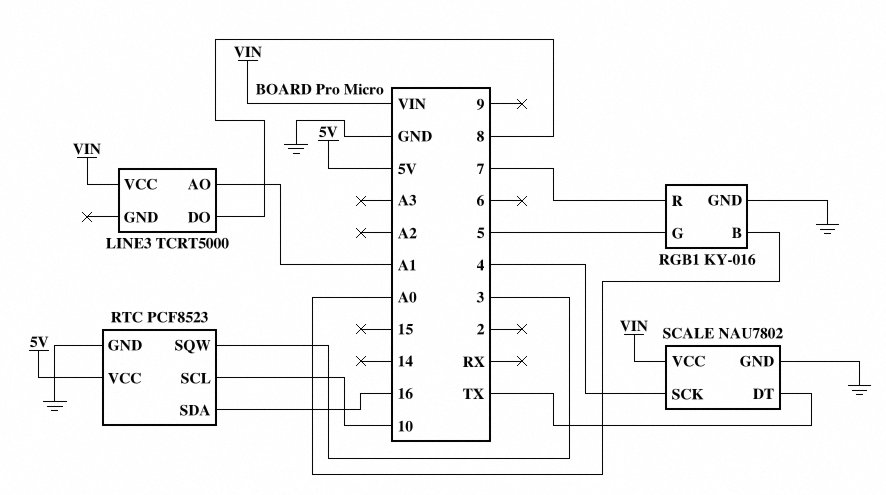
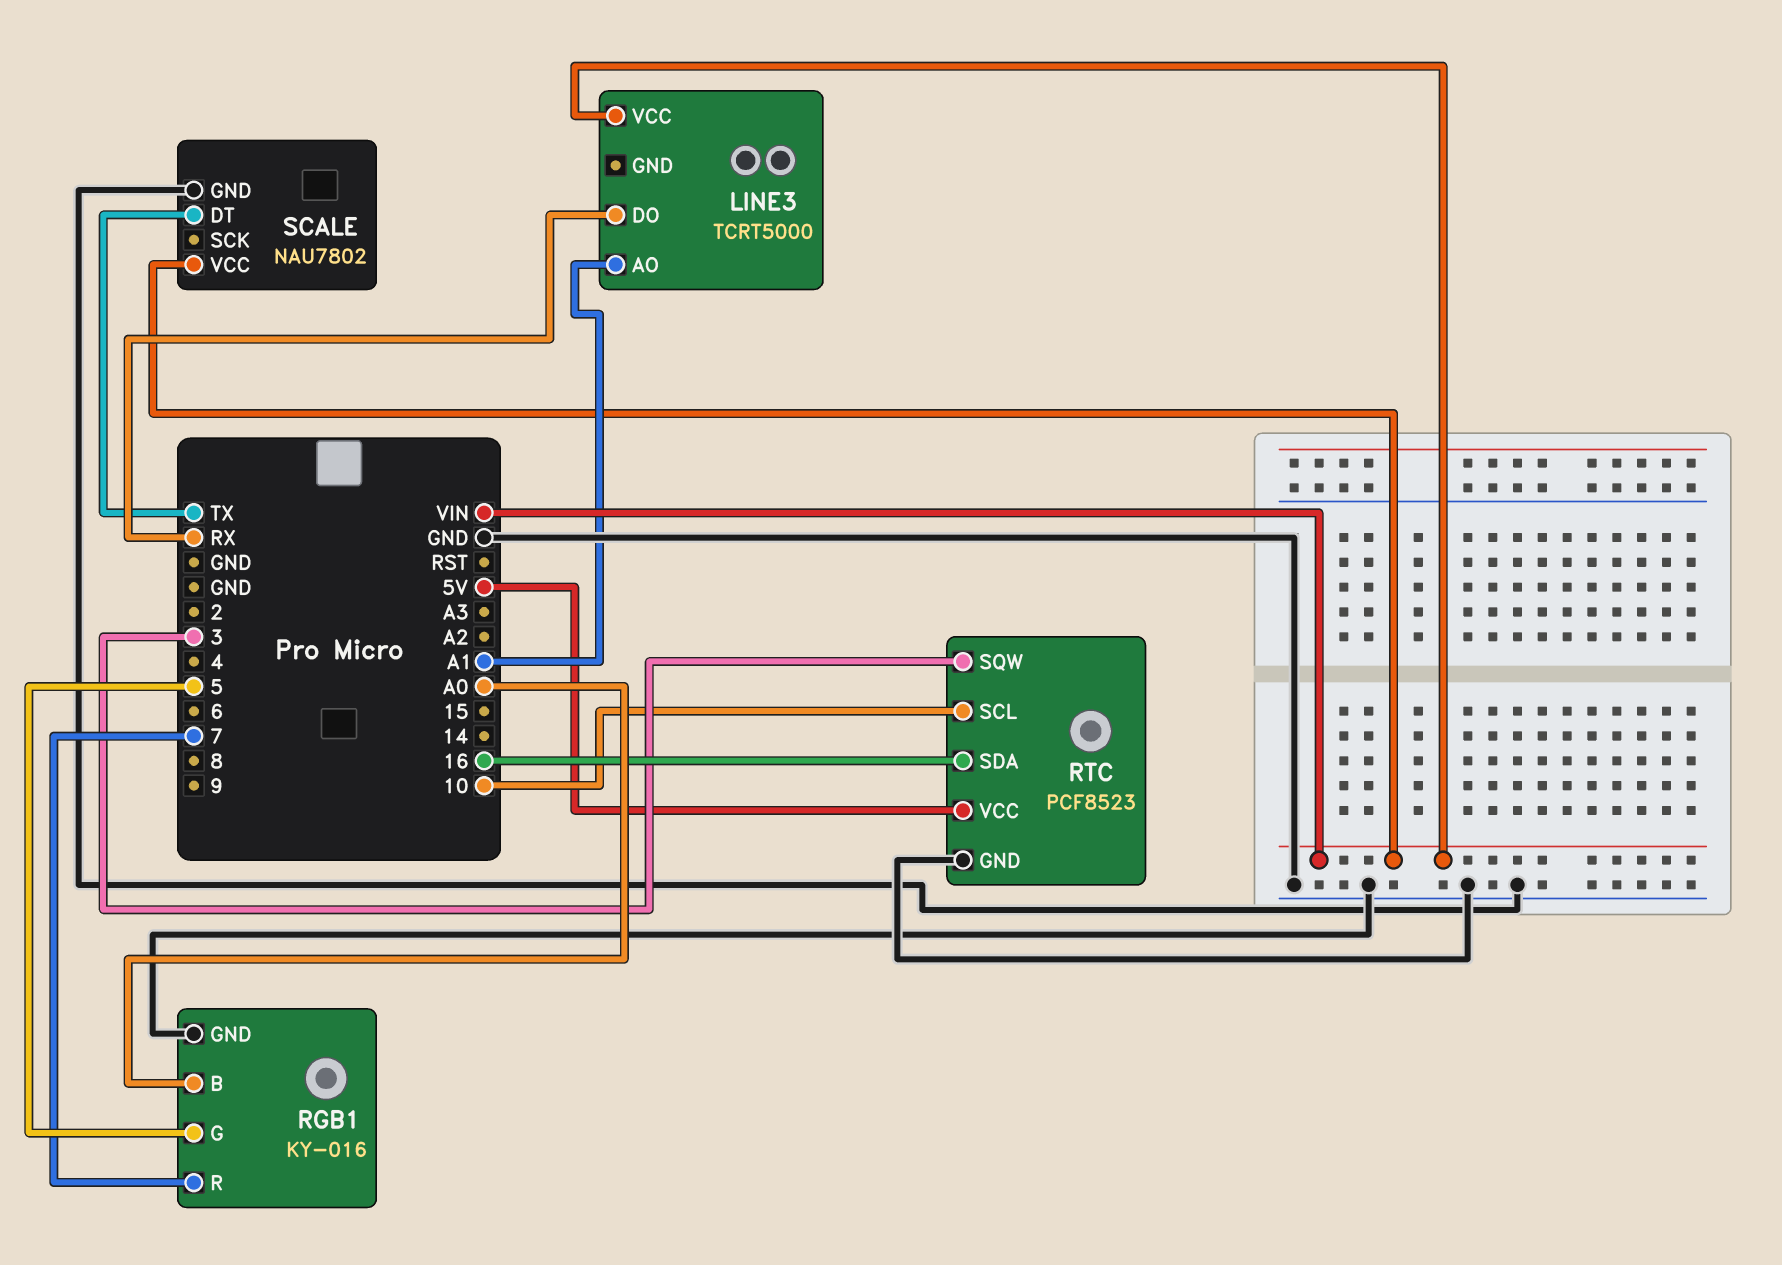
LINE3 pin DO: 8 -> RX
SCALE pin SCK: 4 -> none

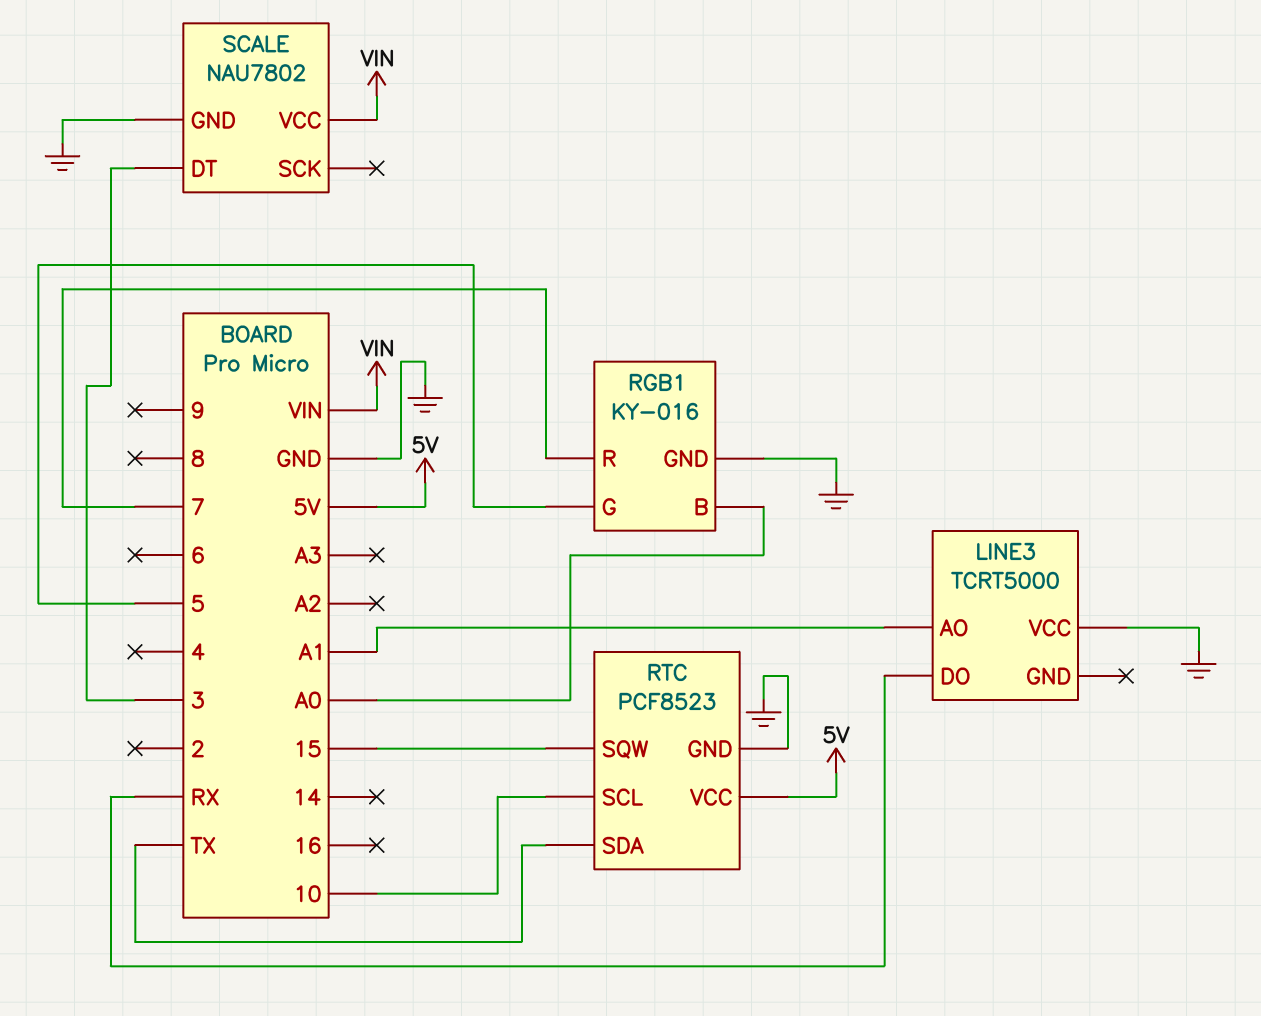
LINE3 pin VCC: VIN -> GND
RTC pin SDA: 16 -> TX
RTC pin SQW: 3 -> 15
SCALE pin DT: TX -> 3

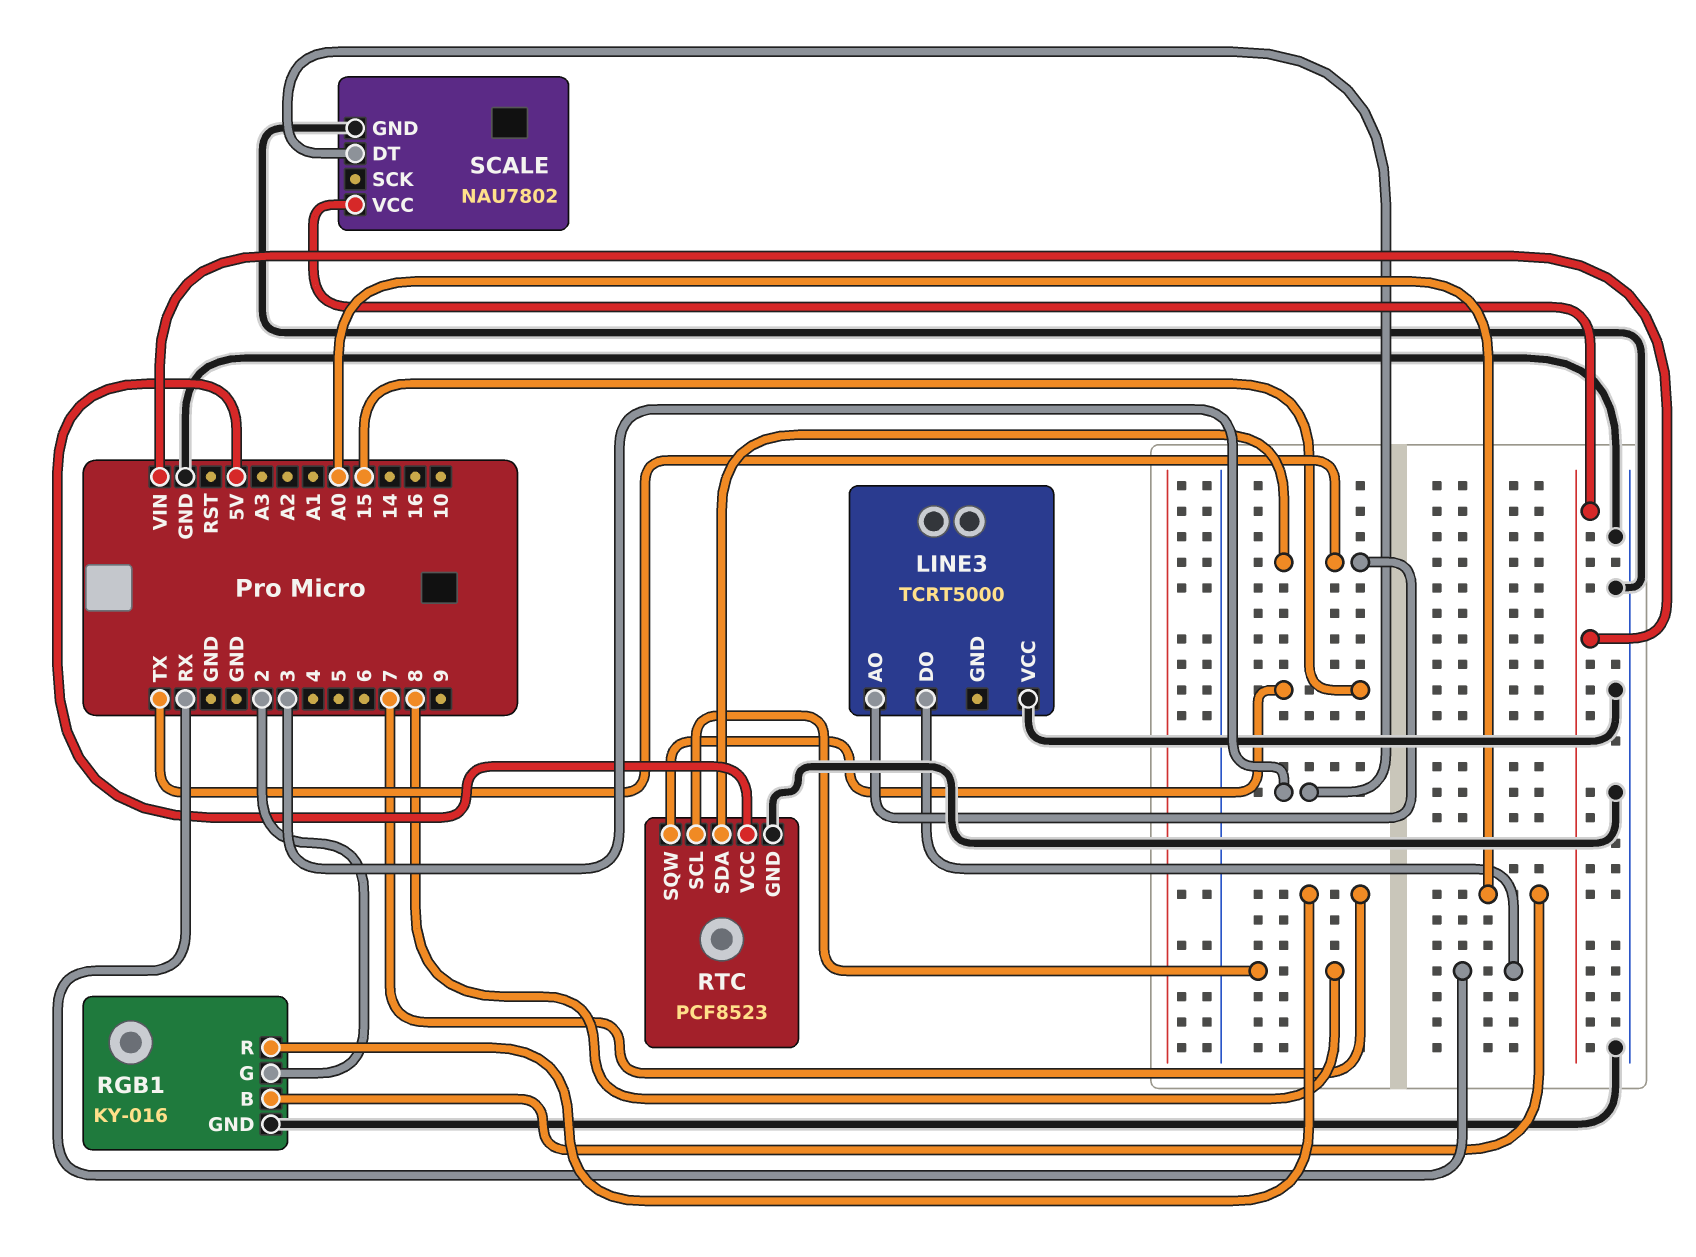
LINE3 pin AO: A1 -> TX
RGB1 pin G: 5 -> 2
RTC pin SCL: 10 -> 8

